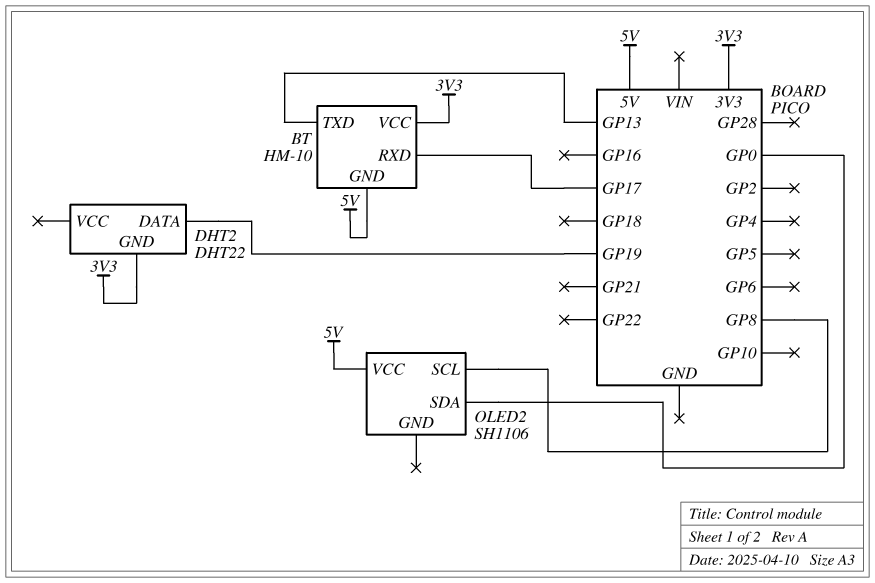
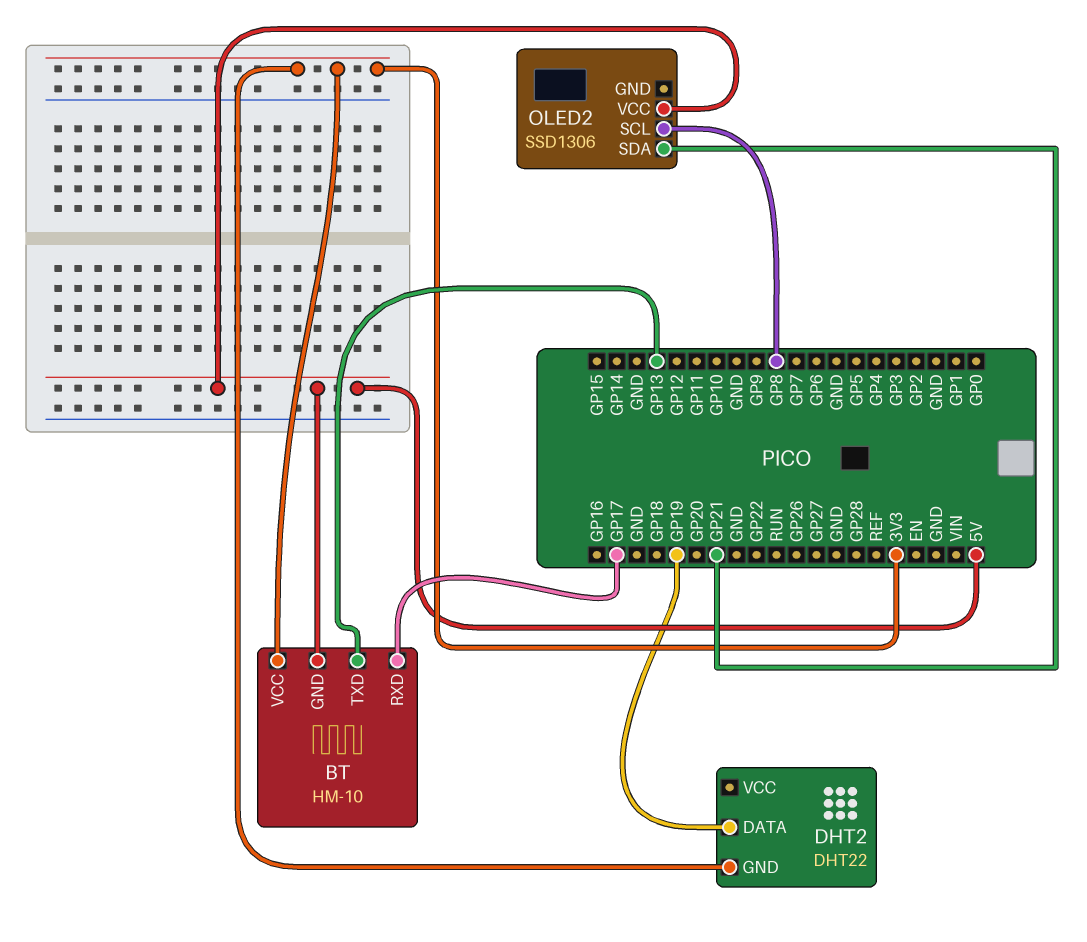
OLED2: SH1106 -> SSD1306
OLED2 pin SDA: GP0 -> GP21

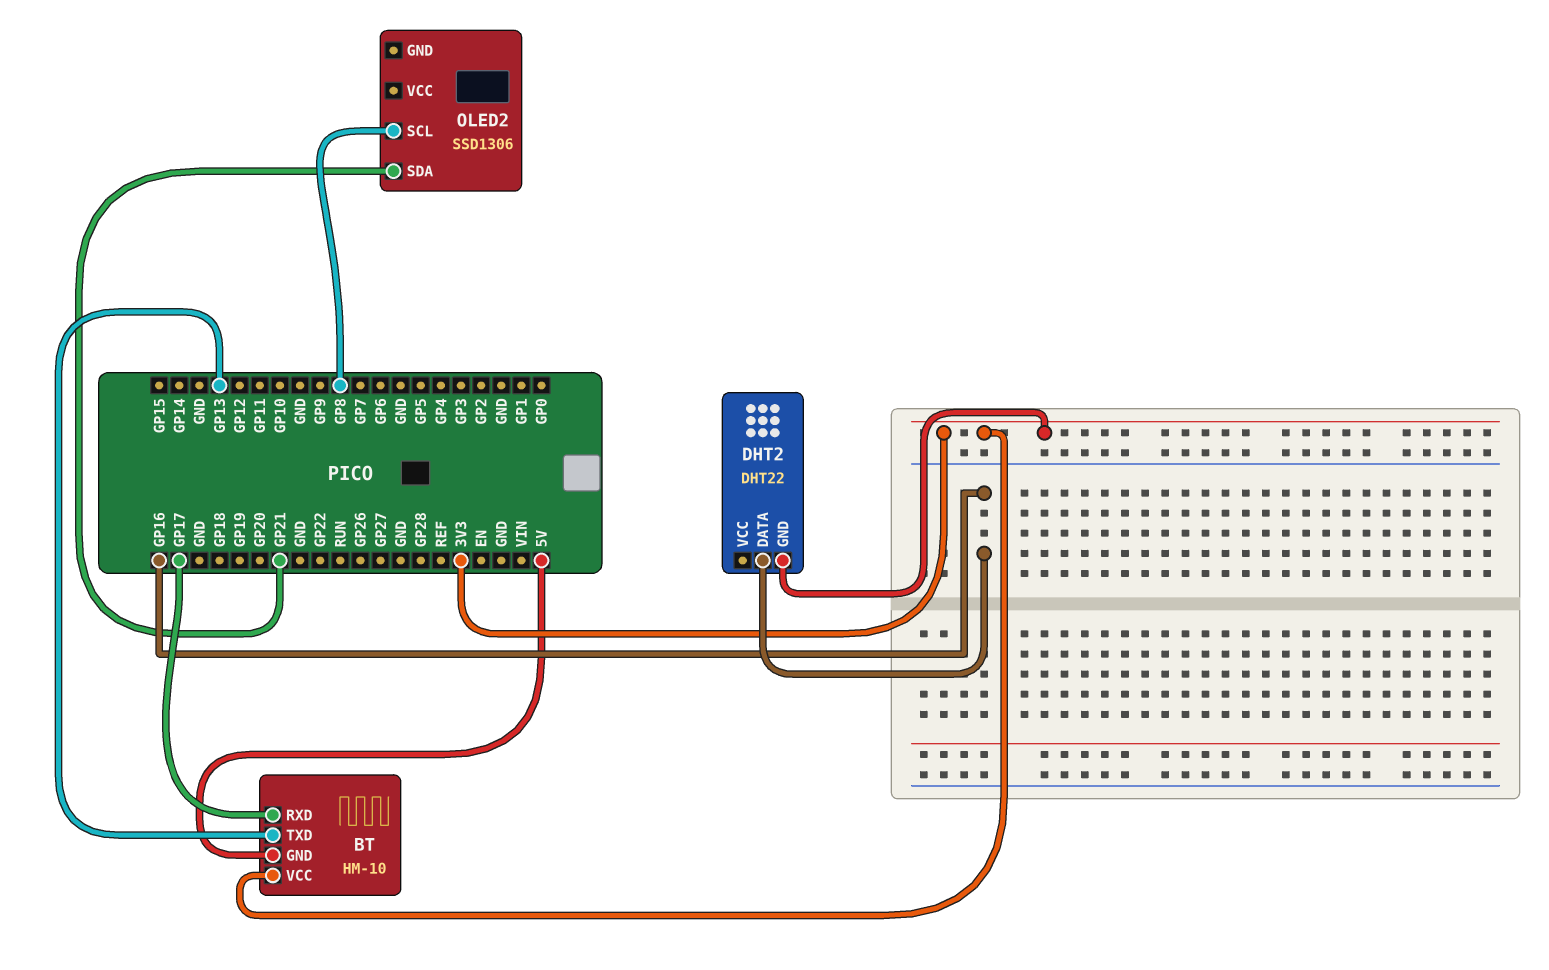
DHT2 pin DATA: GP19 -> GP16
OLED2 pin VCC: 5V -> none

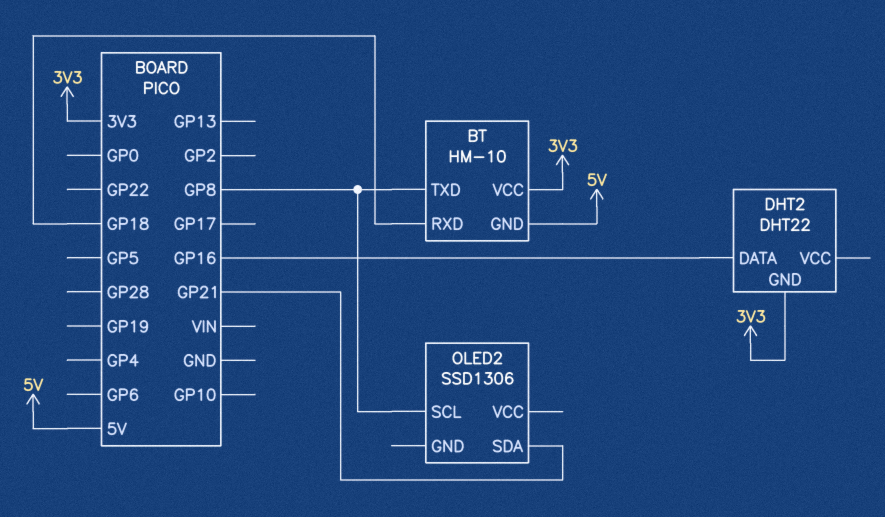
BT pin RXD: GP17 -> GP18
BT pin TXD: GP13 -> GP8

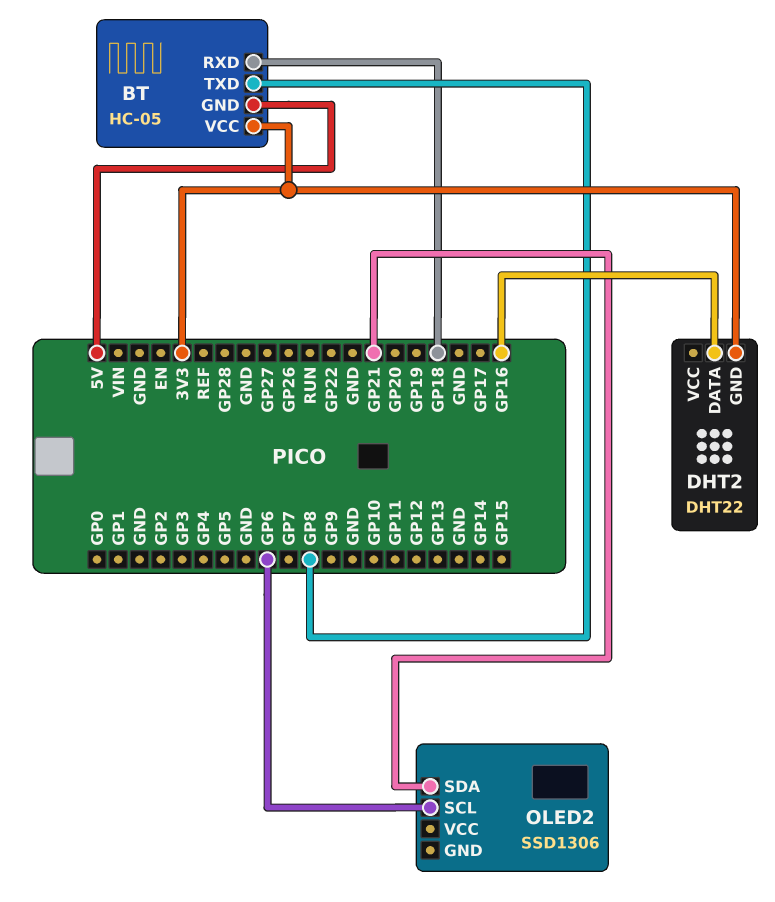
BT: HM-10 -> HC-05
OLED2 pin SCL: GP8 -> GP6

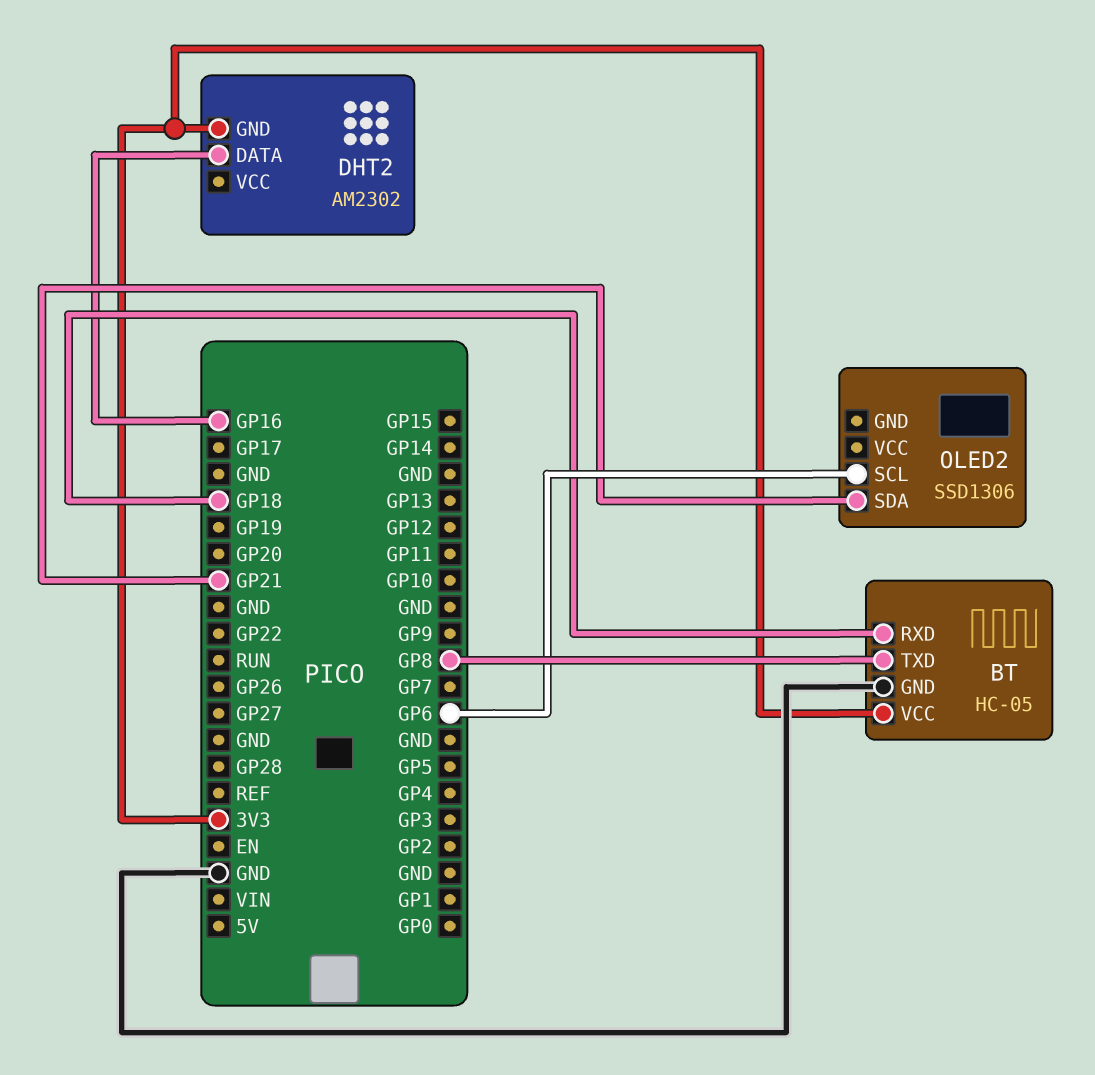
BT pin GND: 5V -> GND
DHT2: DHT22 -> AM2302

